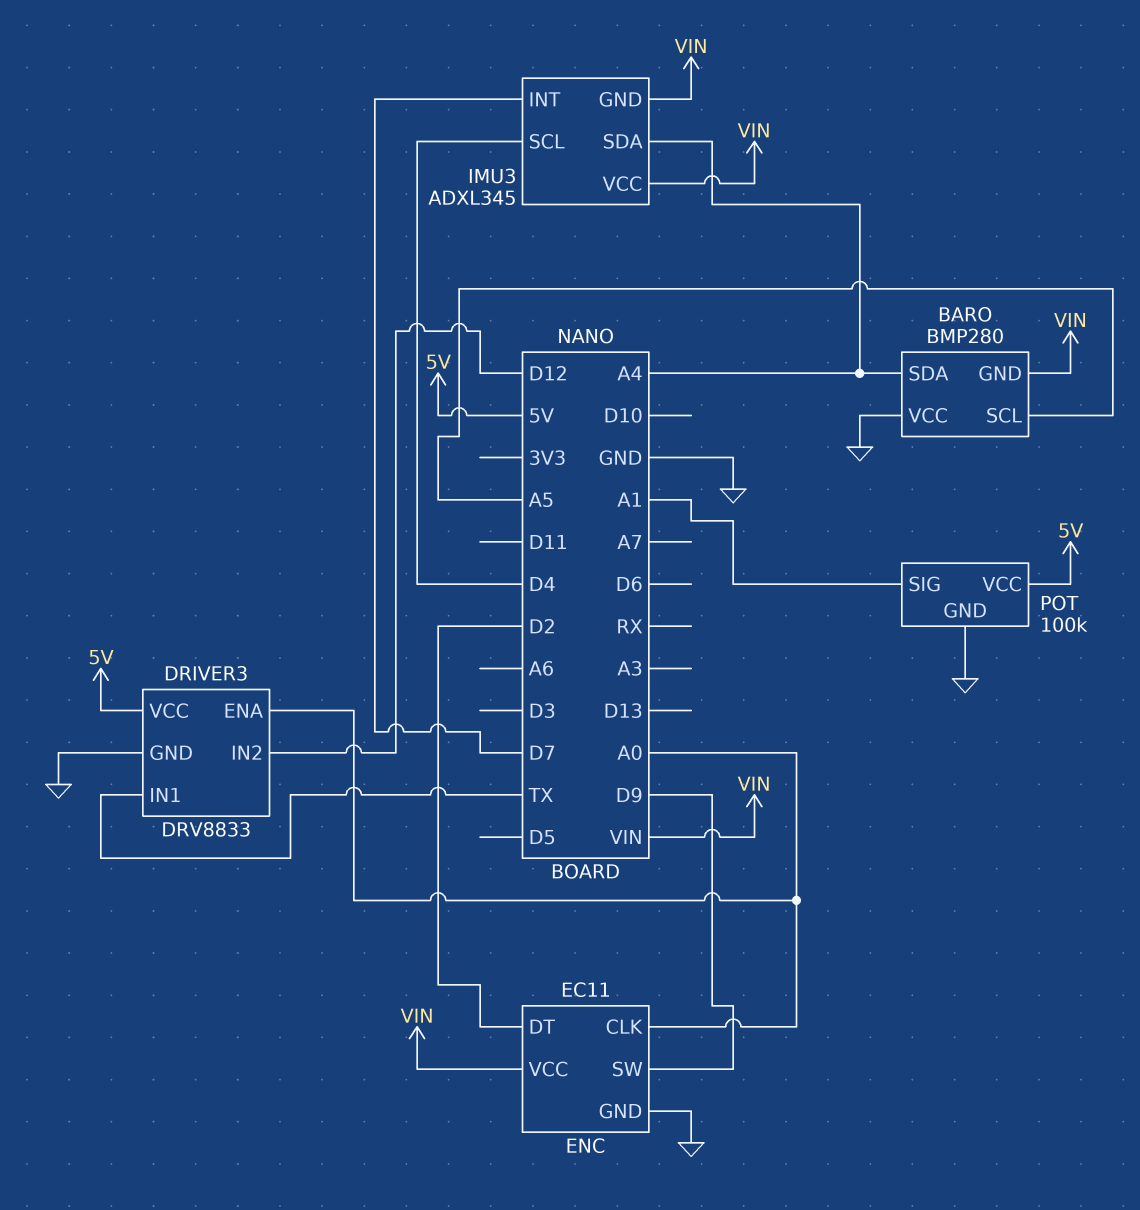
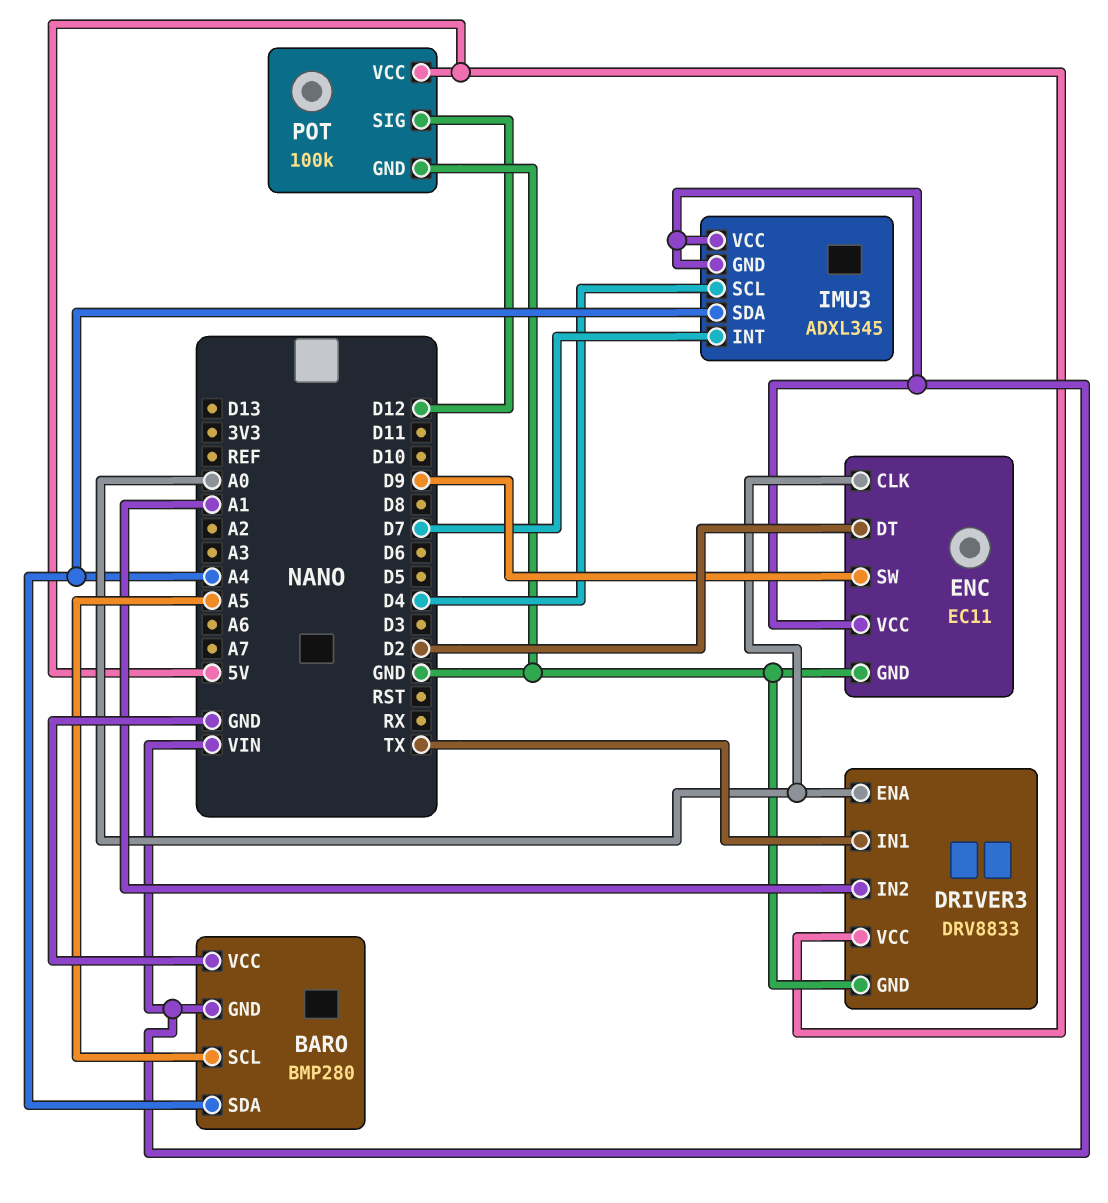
DRIVER3 pin IN2: D12 -> A1
POT pin SIG: A1 -> D12

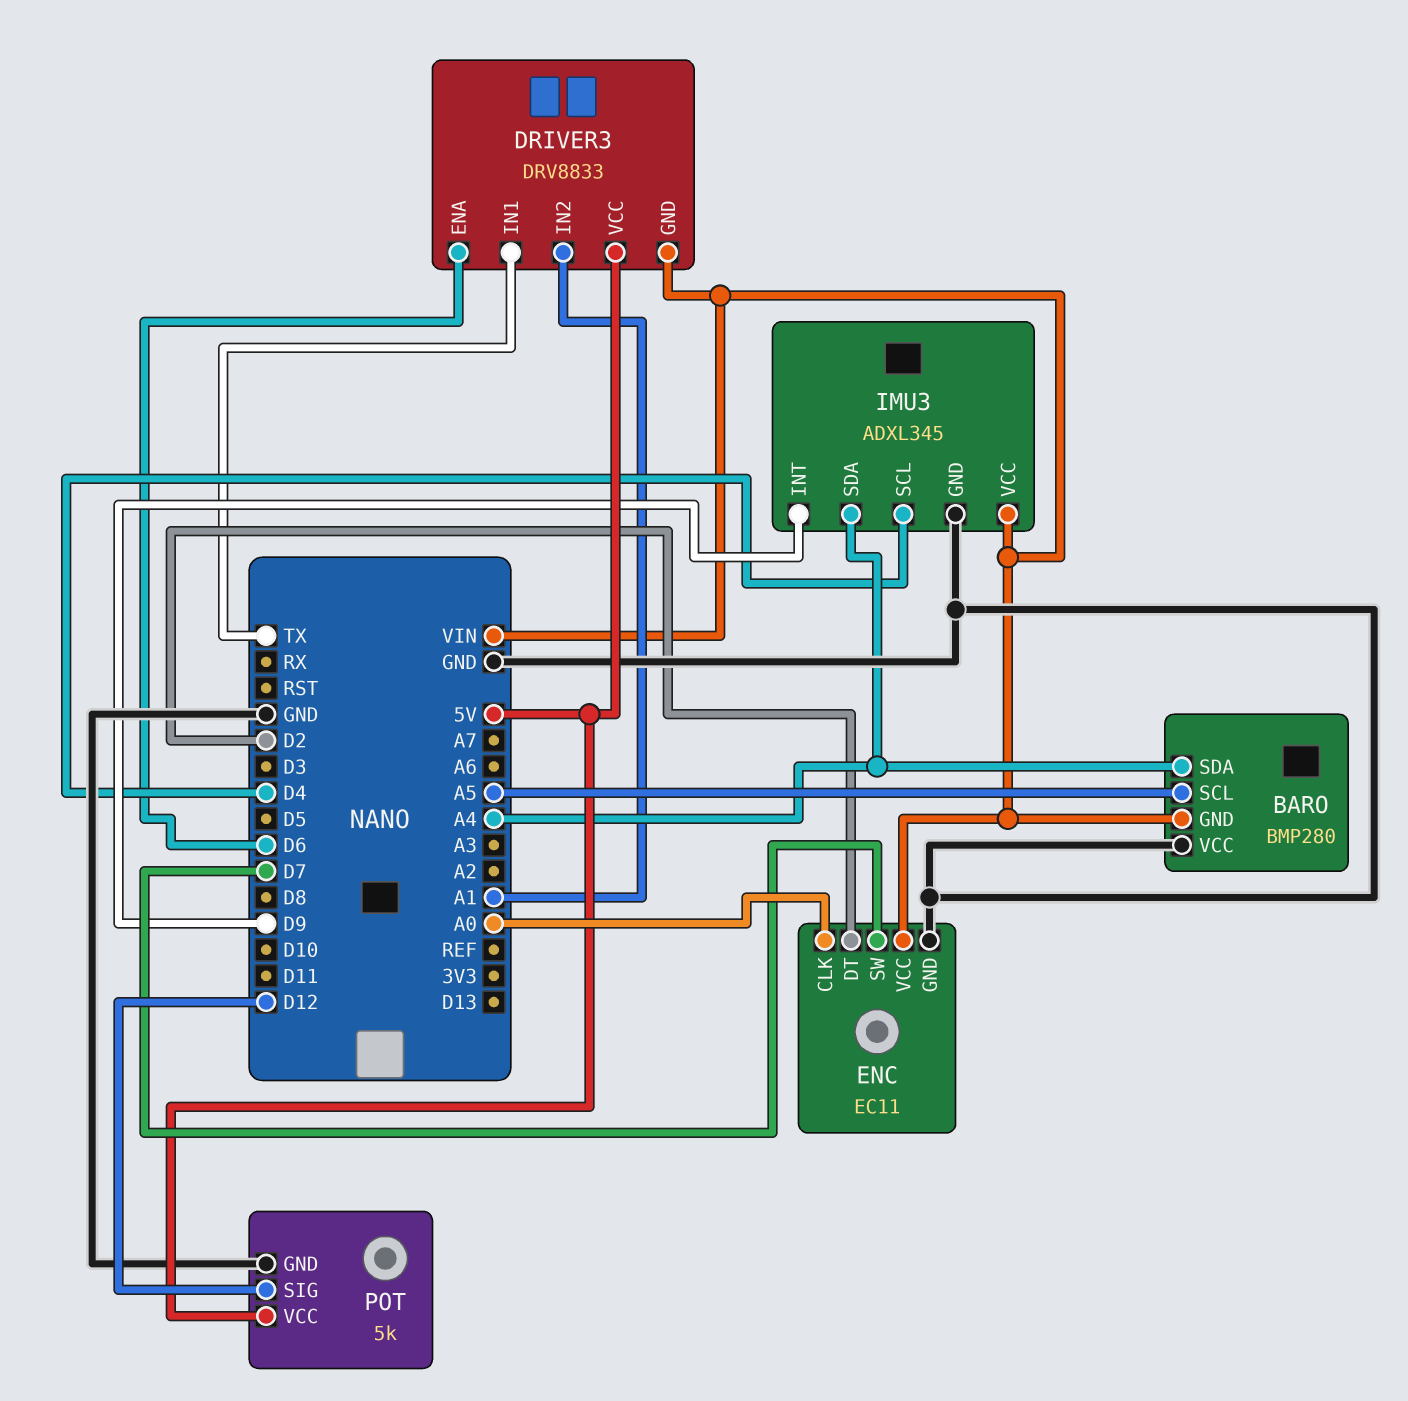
DRIVER3 pin ENA: A0 -> D6
DRIVER3 pin GND: GND -> VIN
ENC pin SW: D9 -> D7
IMU3 pin GND: VIN -> GND
IMU3 pin INT: D7 -> D9
POT: 100k -> 5k

